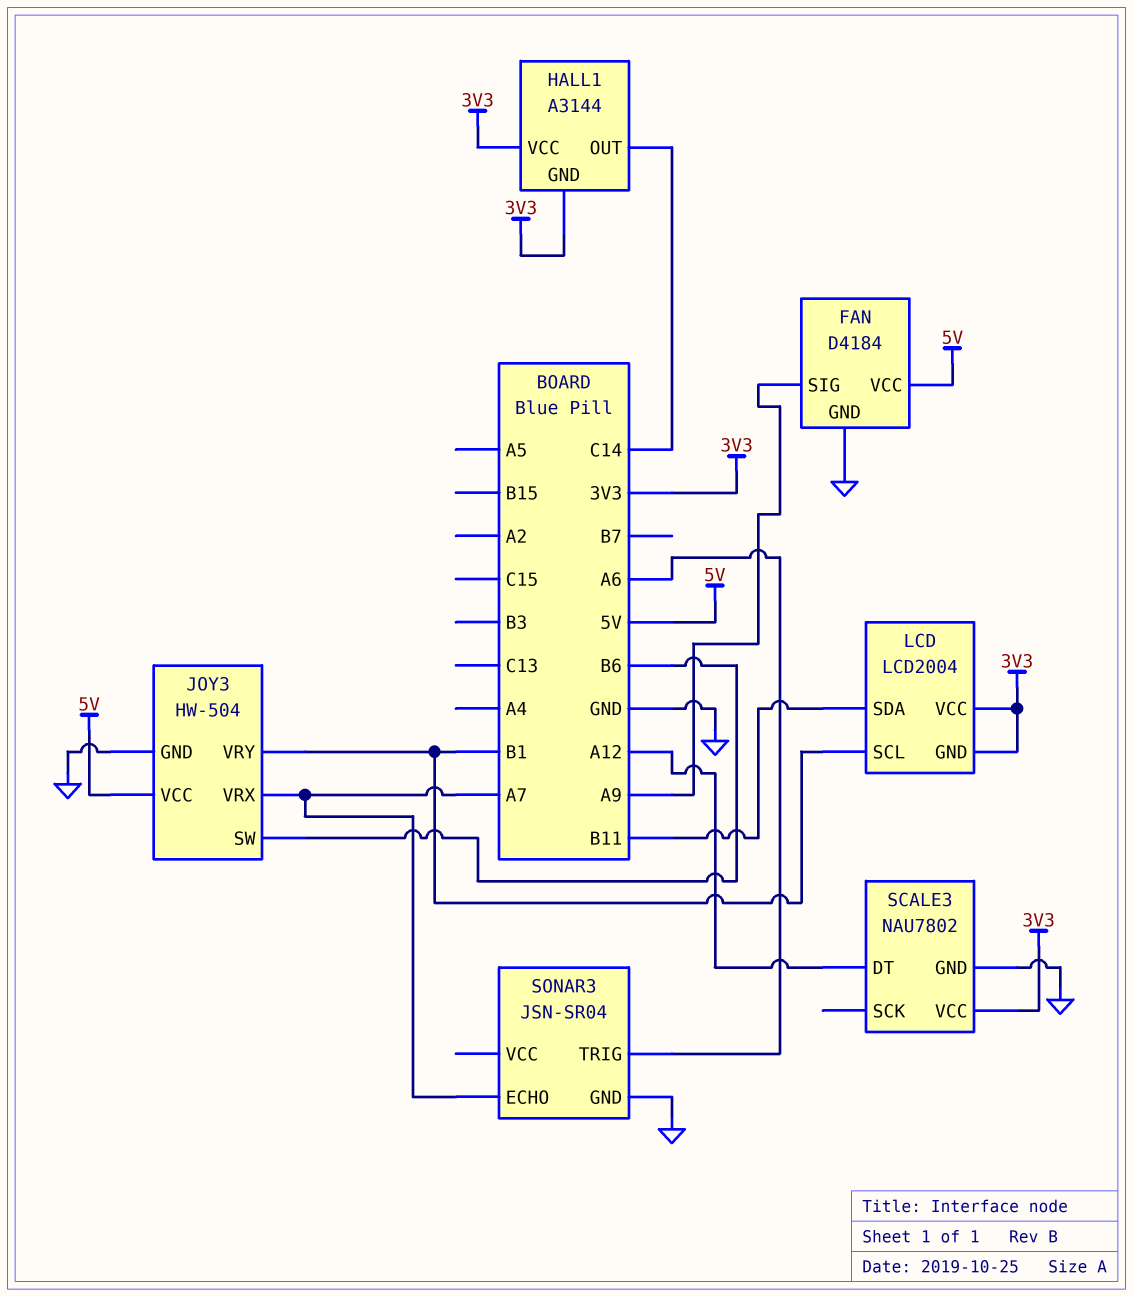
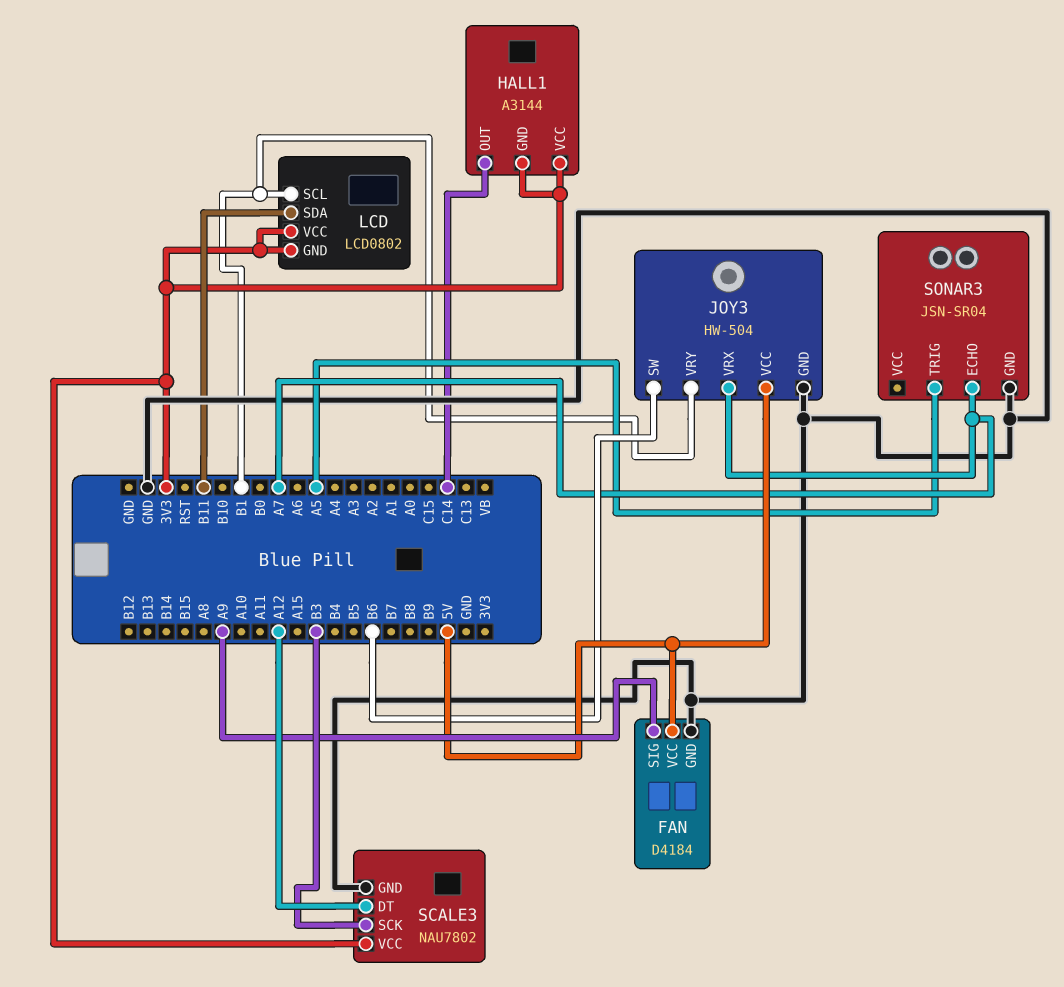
LCD: LCD2004 -> LCD0802
SCALE3 pin SCK: none -> B3
SONAR3 pin TRIG: A6 -> A5

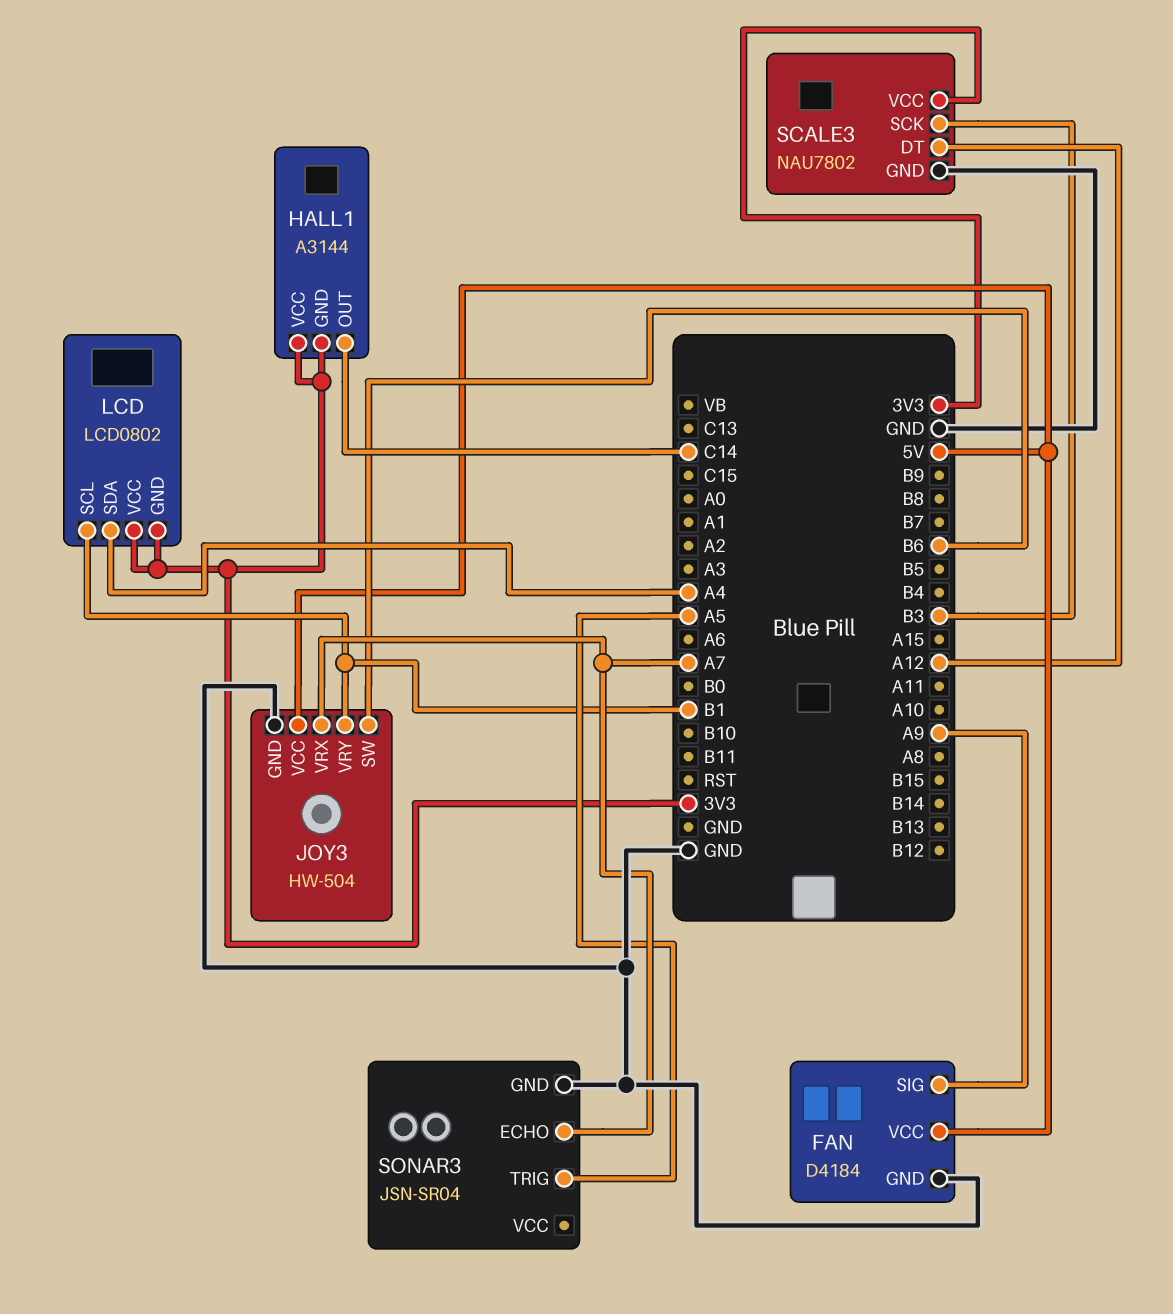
LCD pin SDA: B11 -> A4

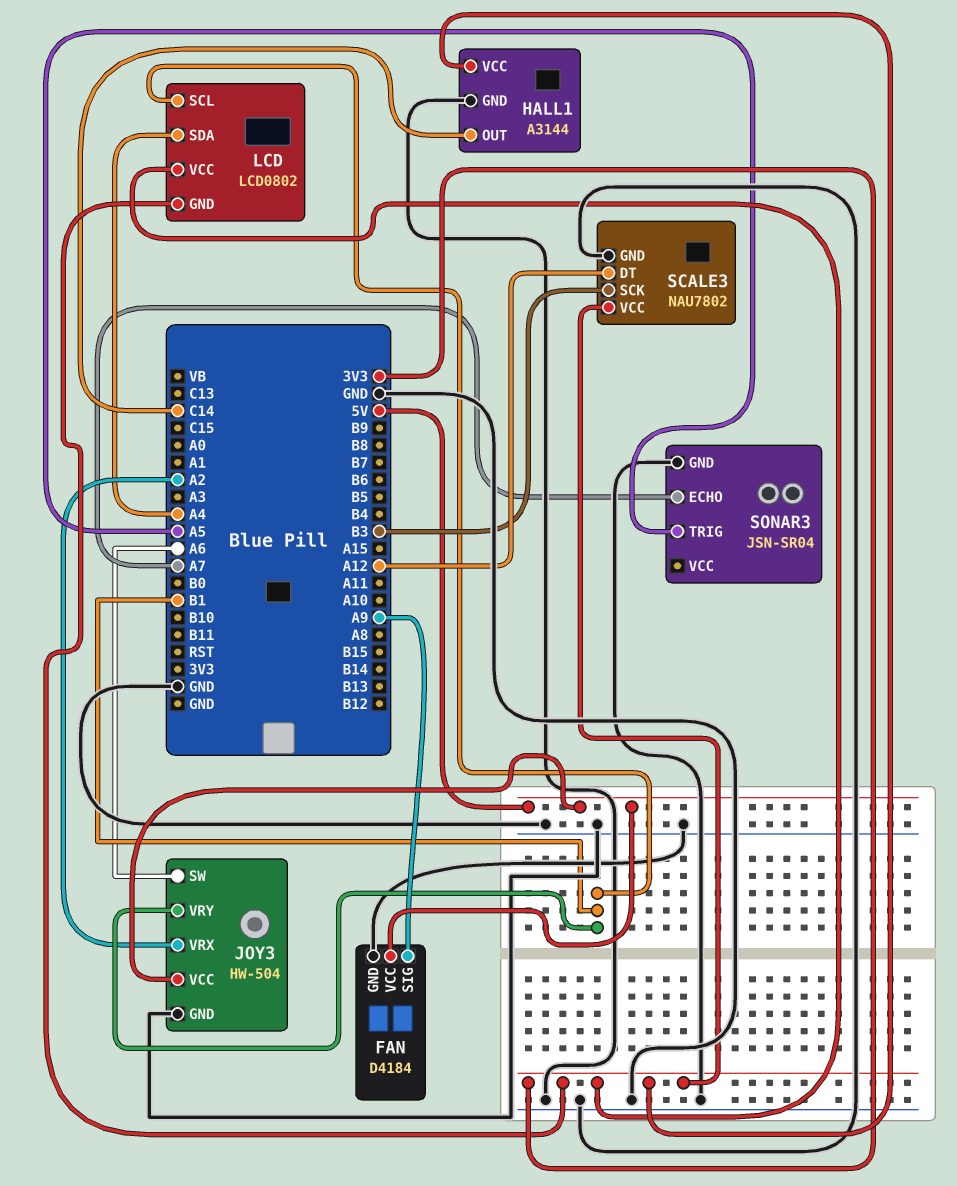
HALL1 pin GND: 3V3 -> GND
JOY3 pin SW: B6 -> A6
JOY3 pin VRX: A7 -> A2

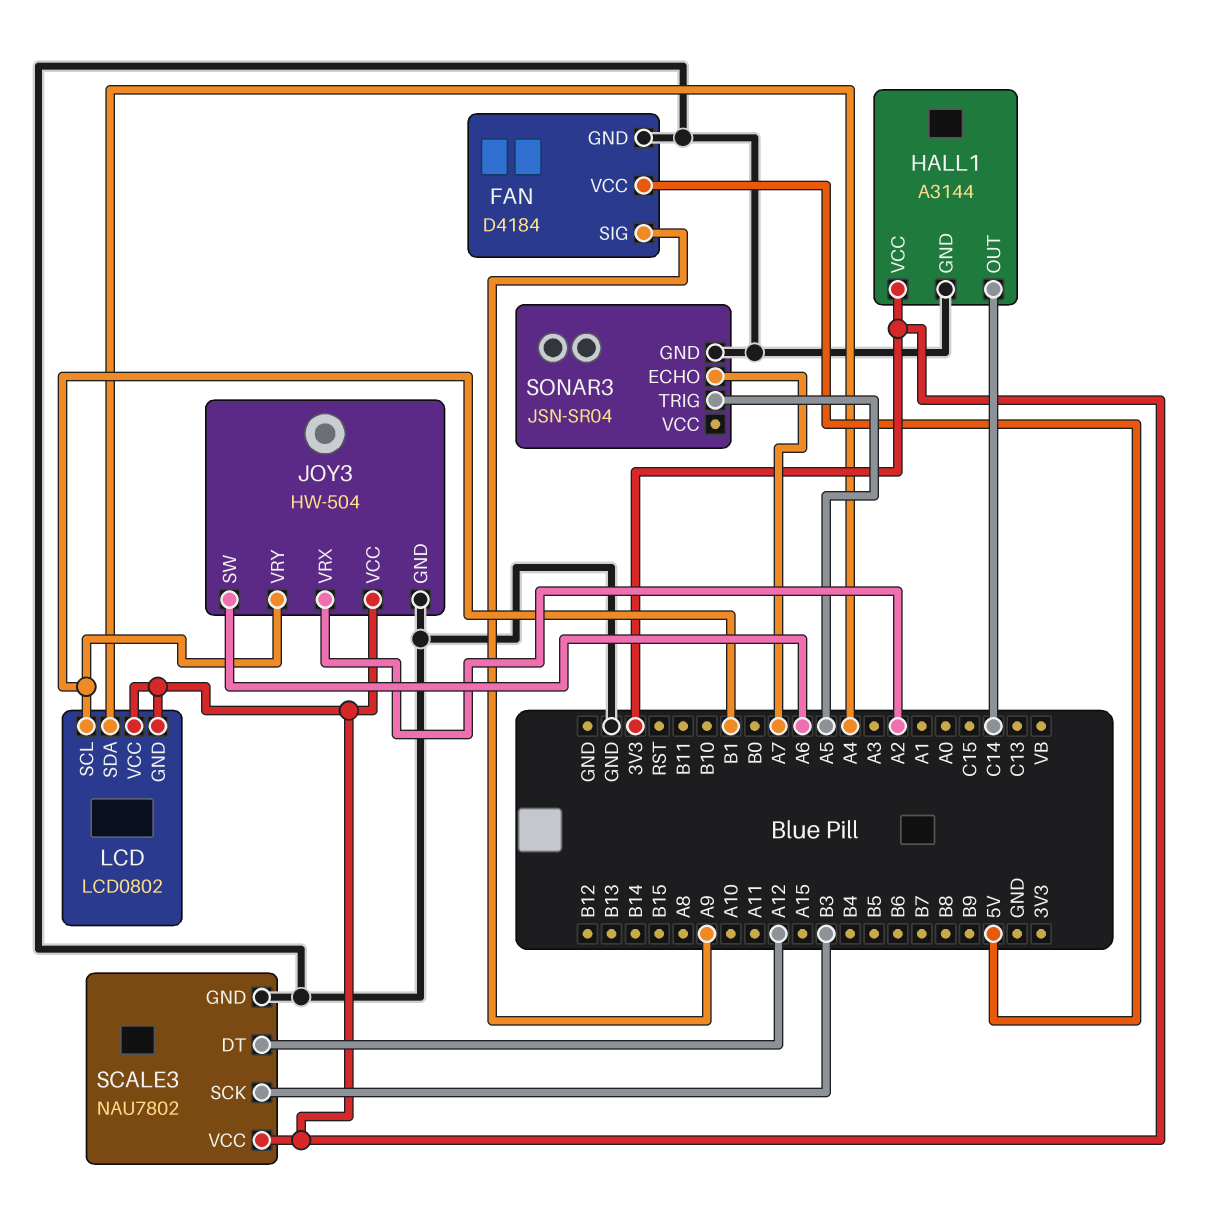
JOY3 pin VCC: 5V -> 3V3

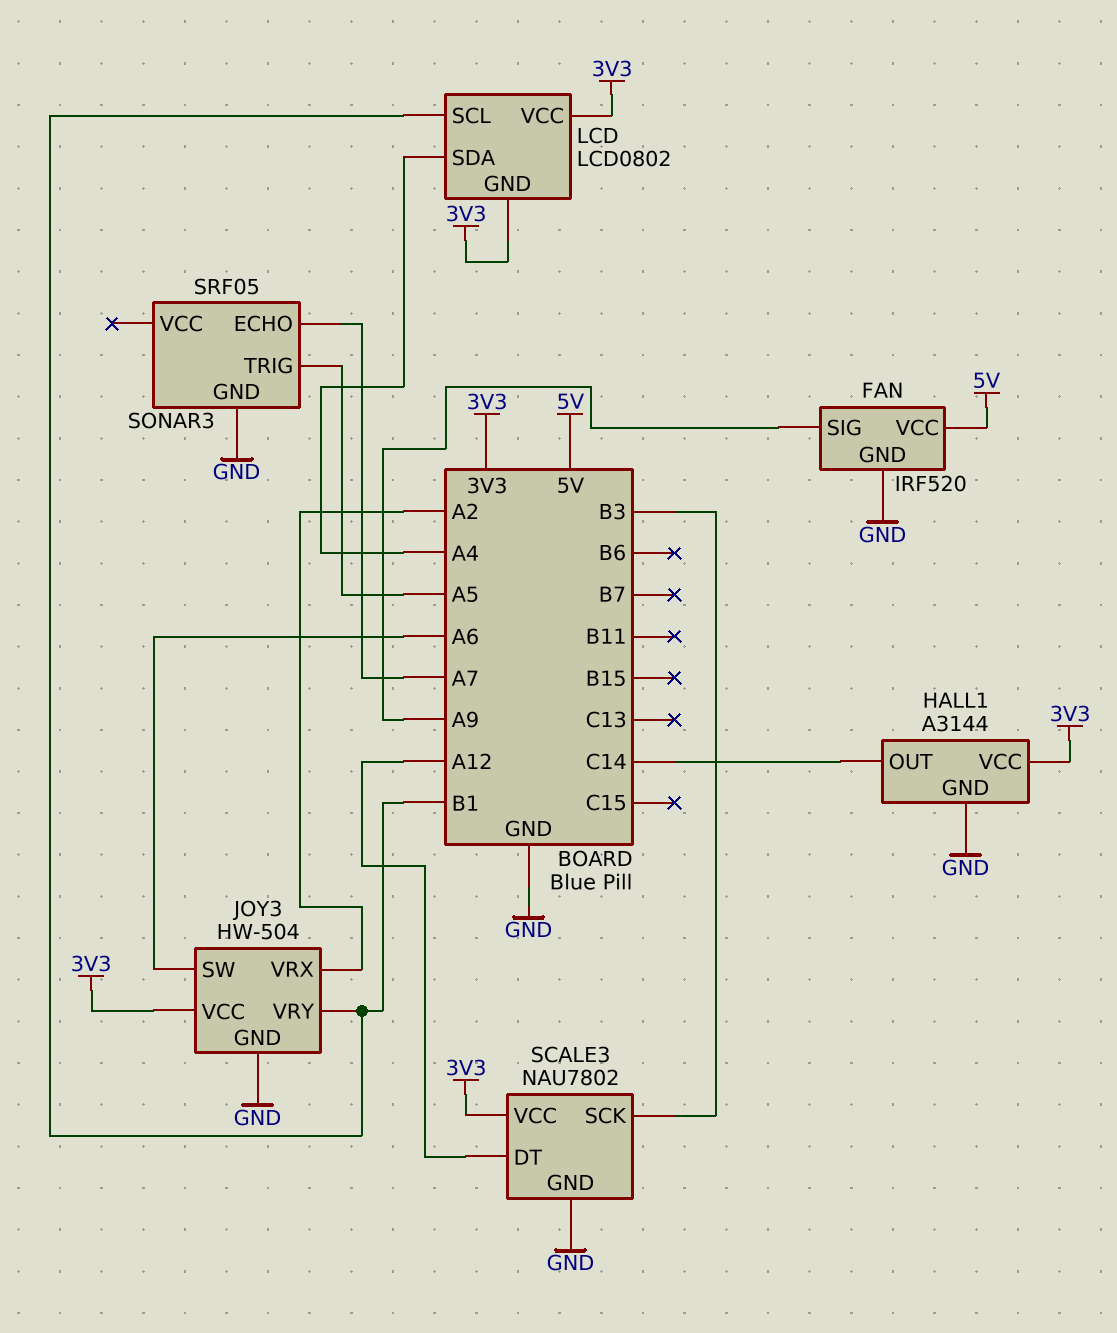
FAN: D4184 -> IRF520
SONAR3: JSN-SR04 -> SRF05

